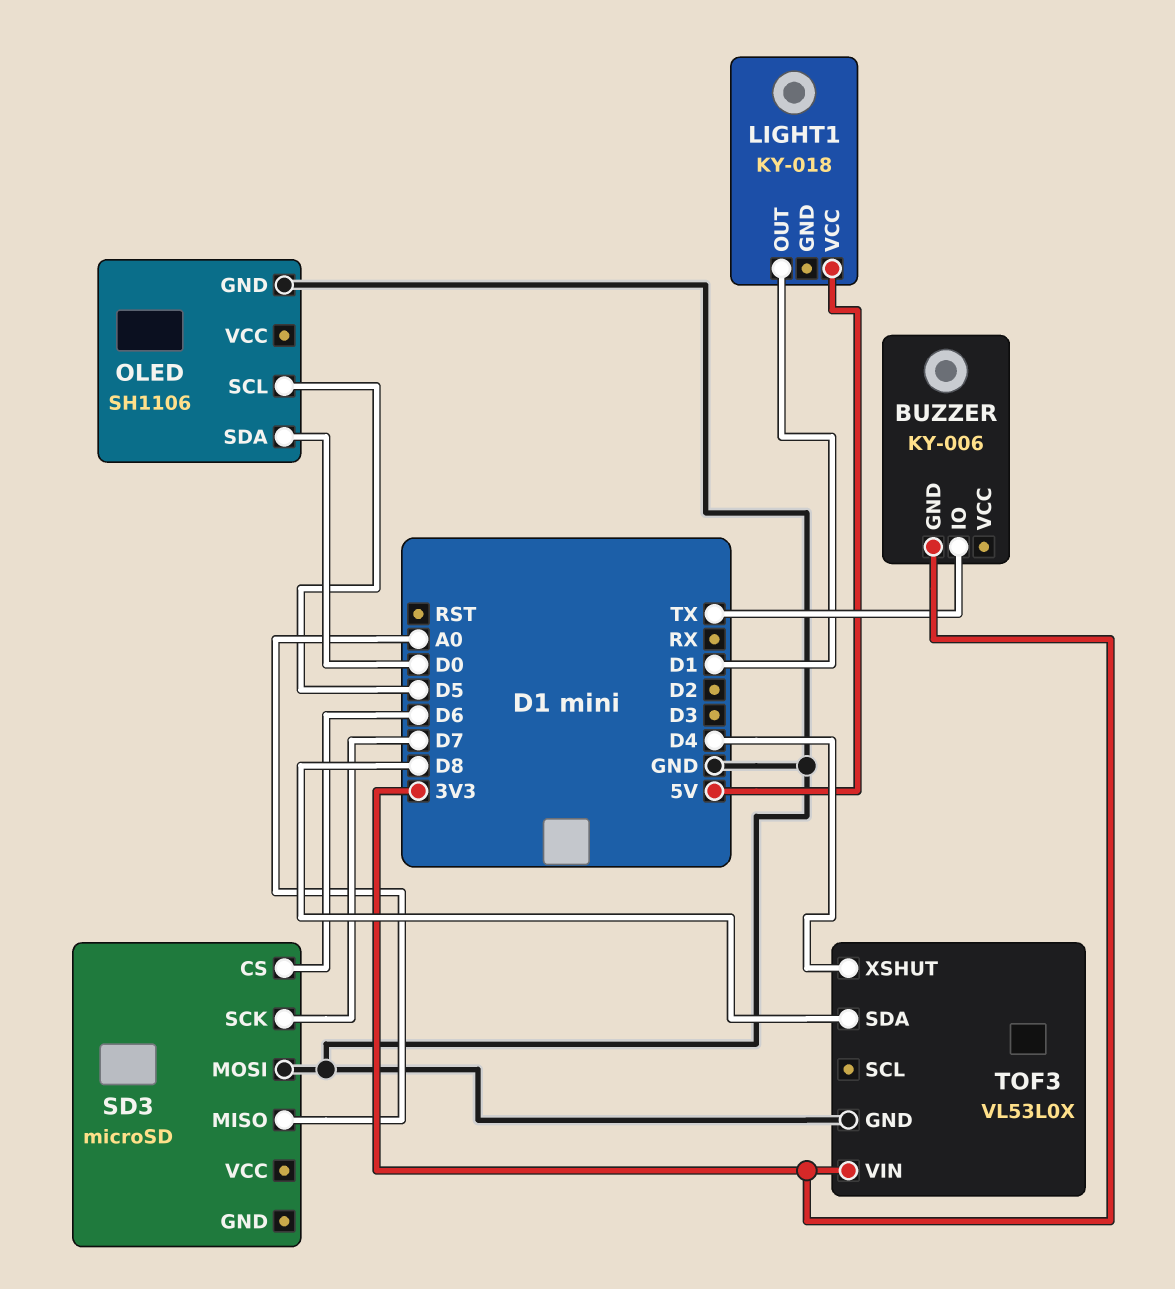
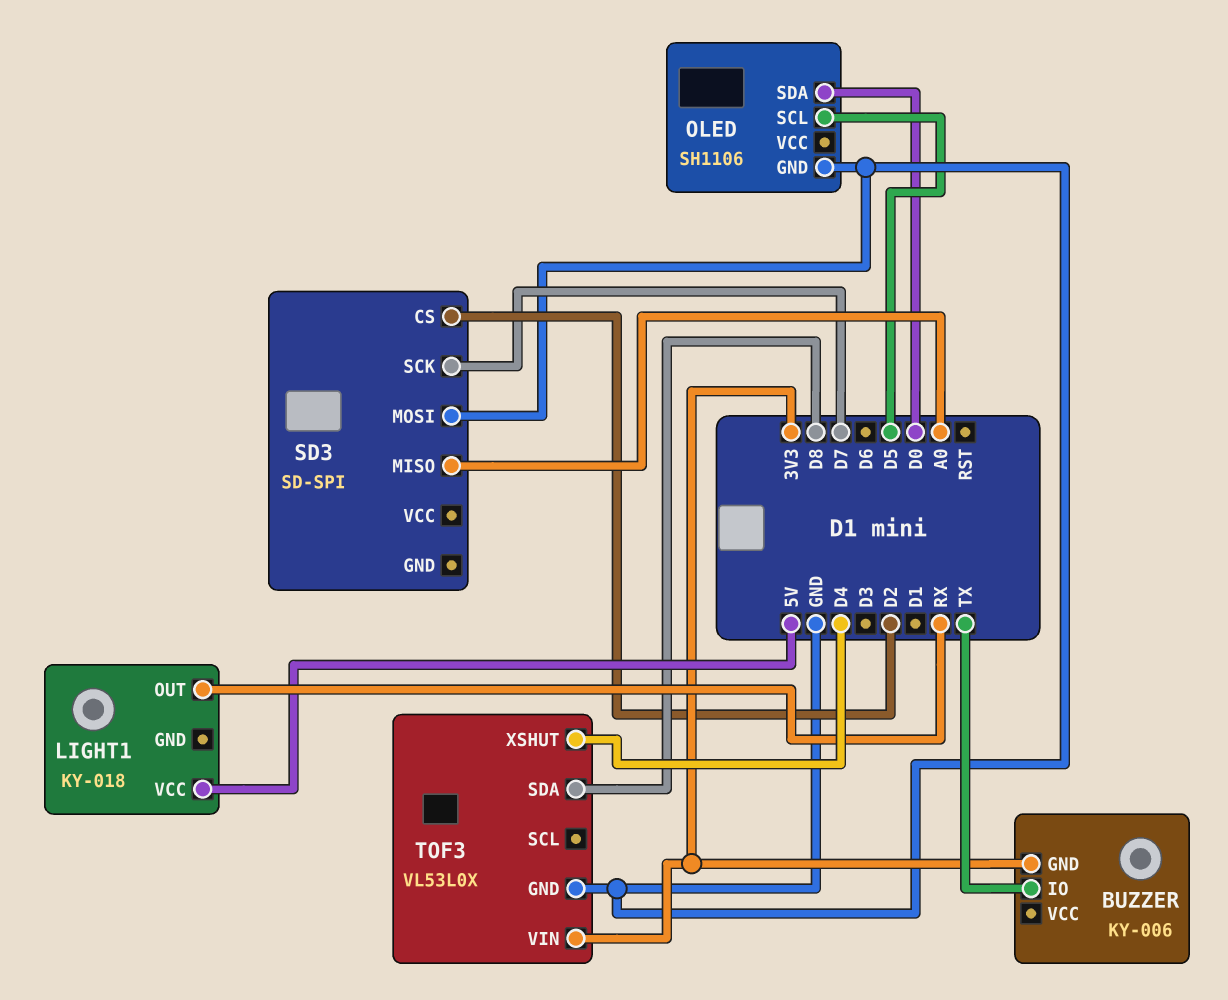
LIGHT1 pin OUT: D1 -> RX
SD3: microSD -> SD-SPI
SD3 pin CS: D6 -> D2

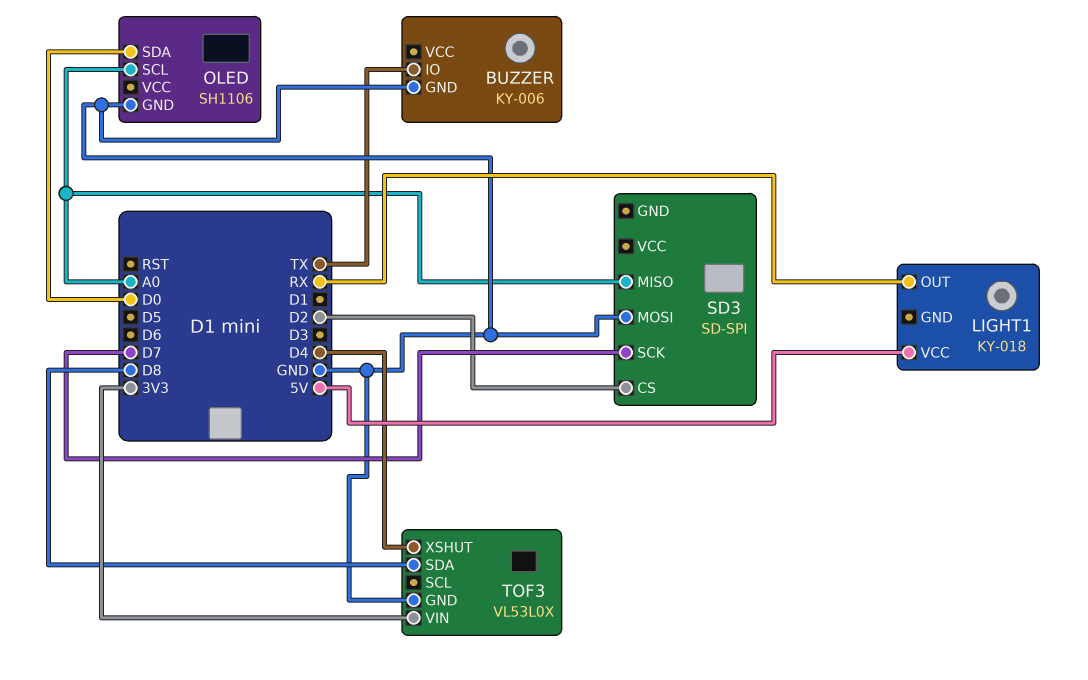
BUZZER pin GND: 3V3 -> GND
OLED pin SCL: D5 -> A0

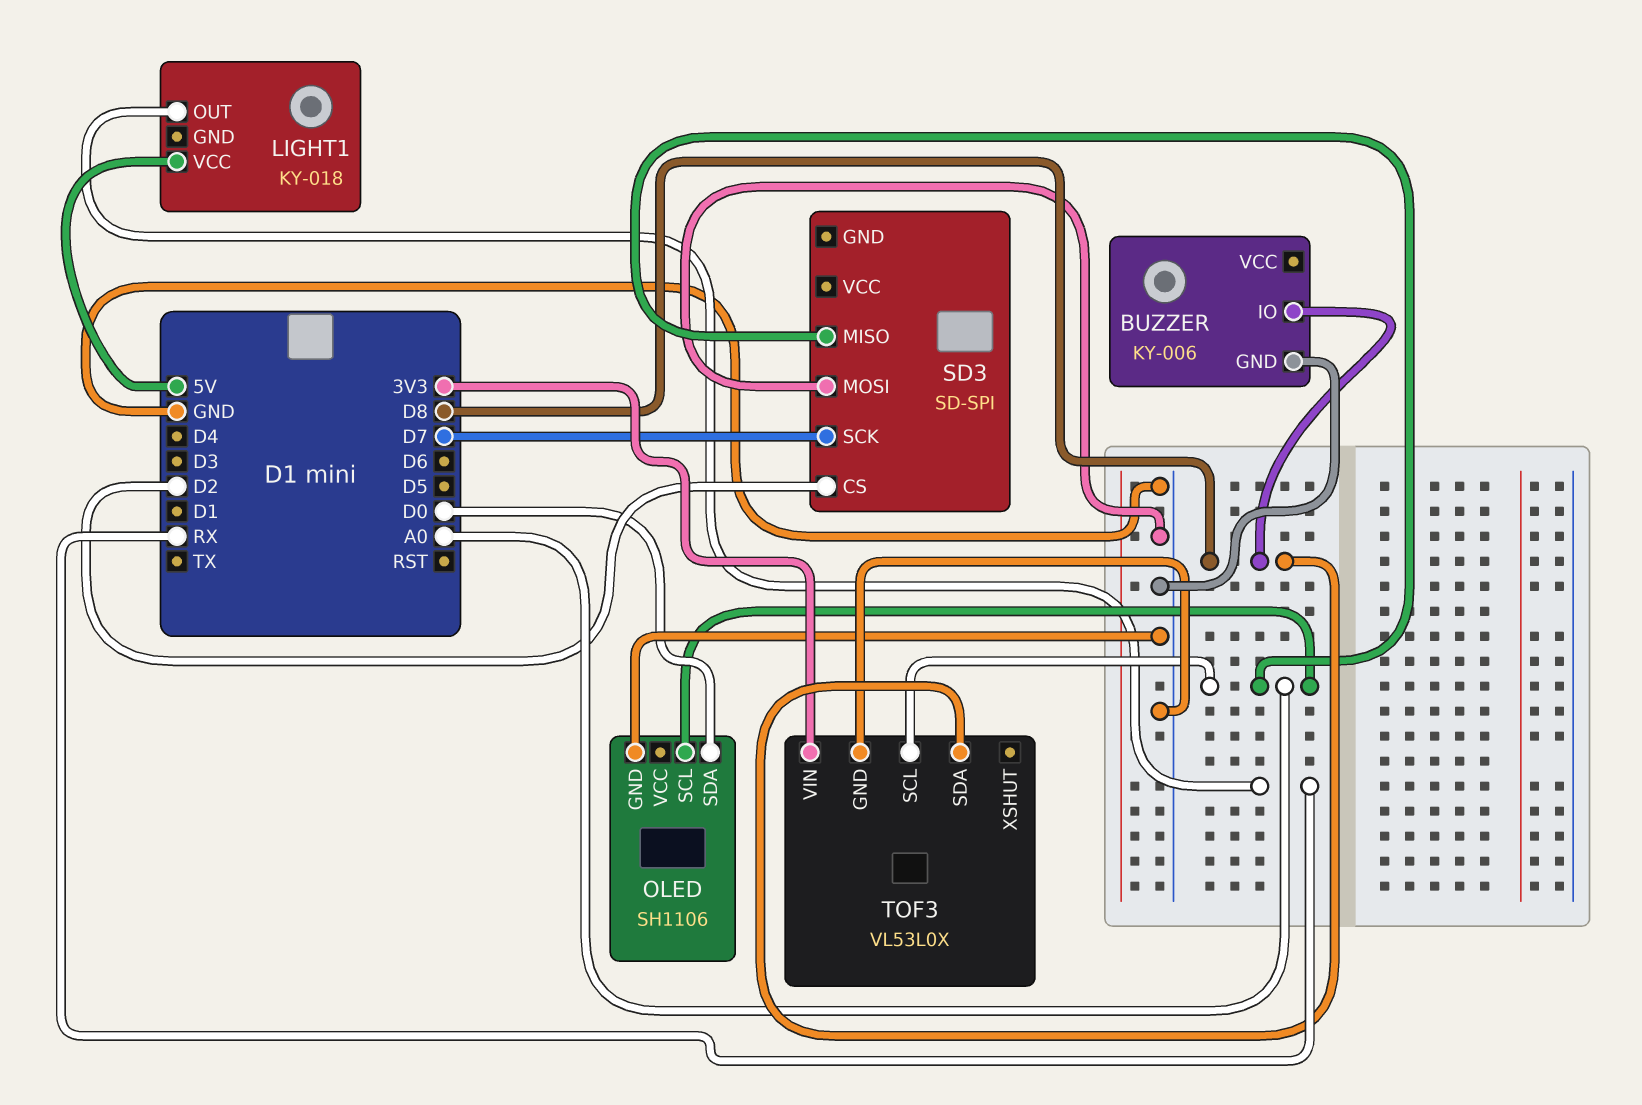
BUZZER pin IO: TX -> D8
TOF3 pin SCL: none -> A0
TOF3 pin XSHUT: D4 -> none

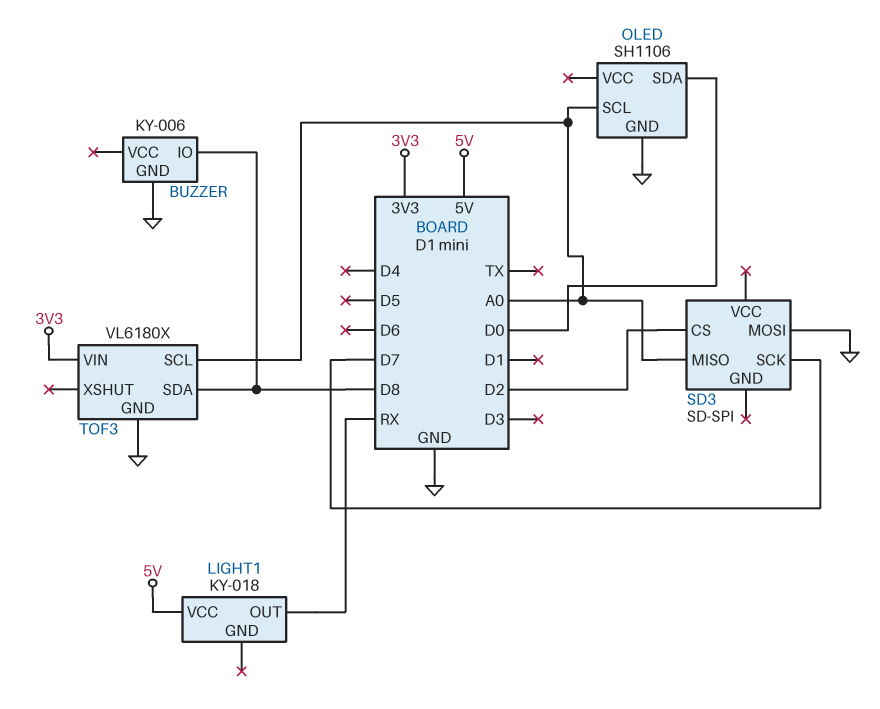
TOF3: VL53L0X -> VL6180X

